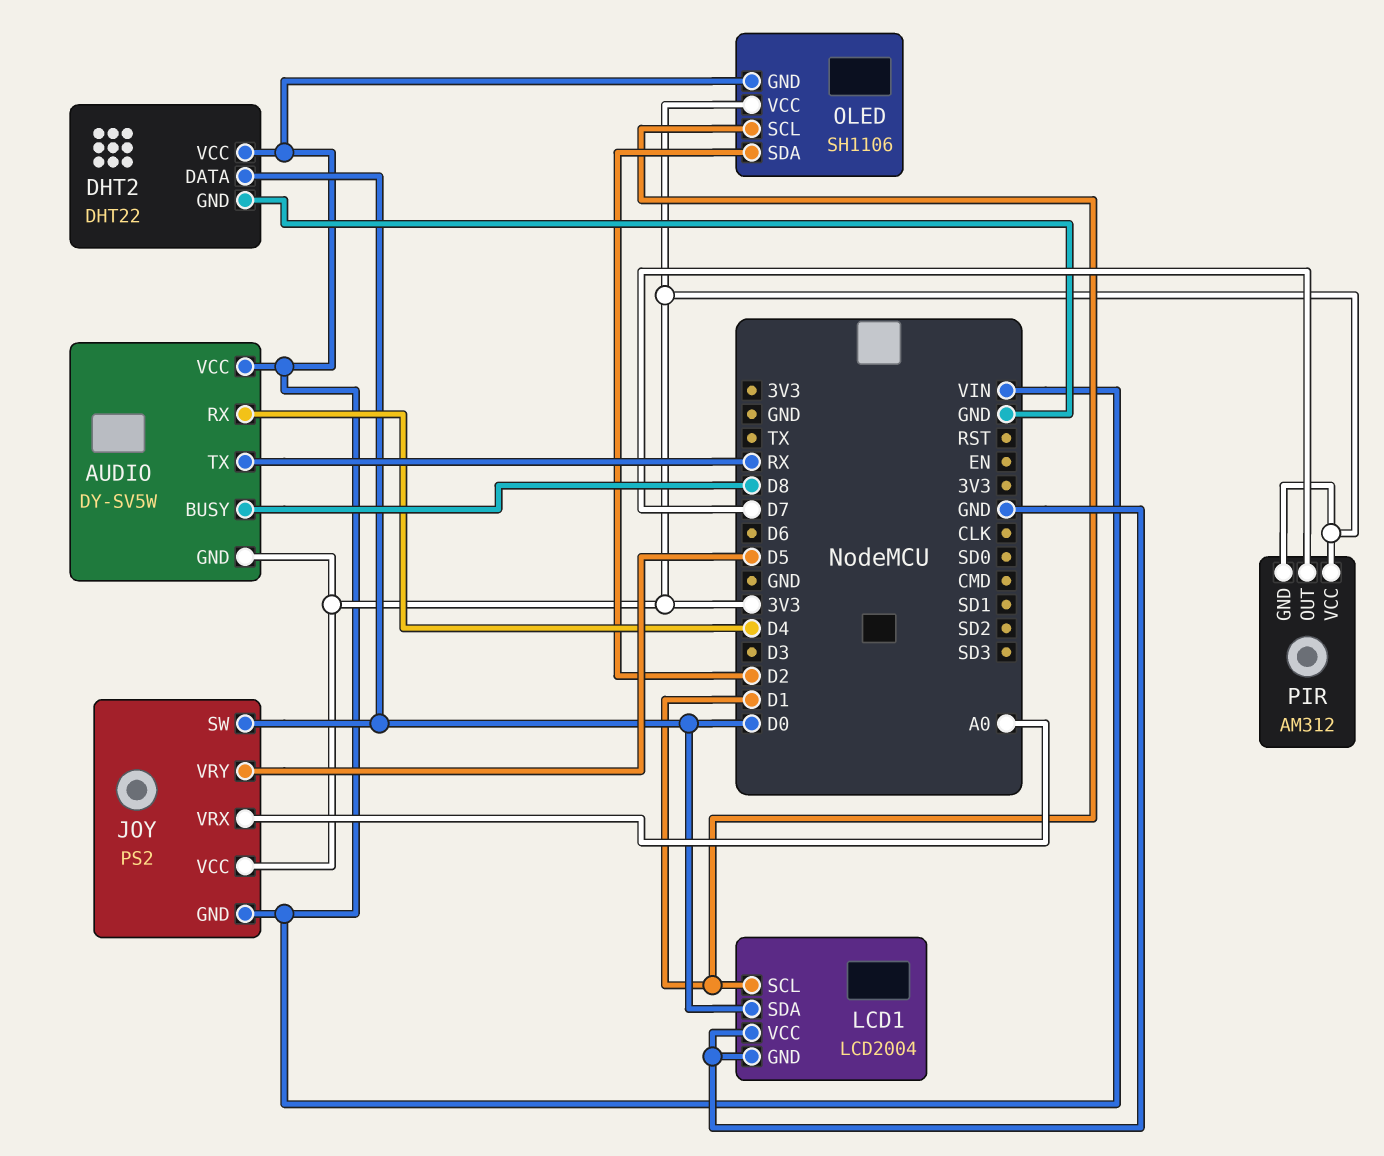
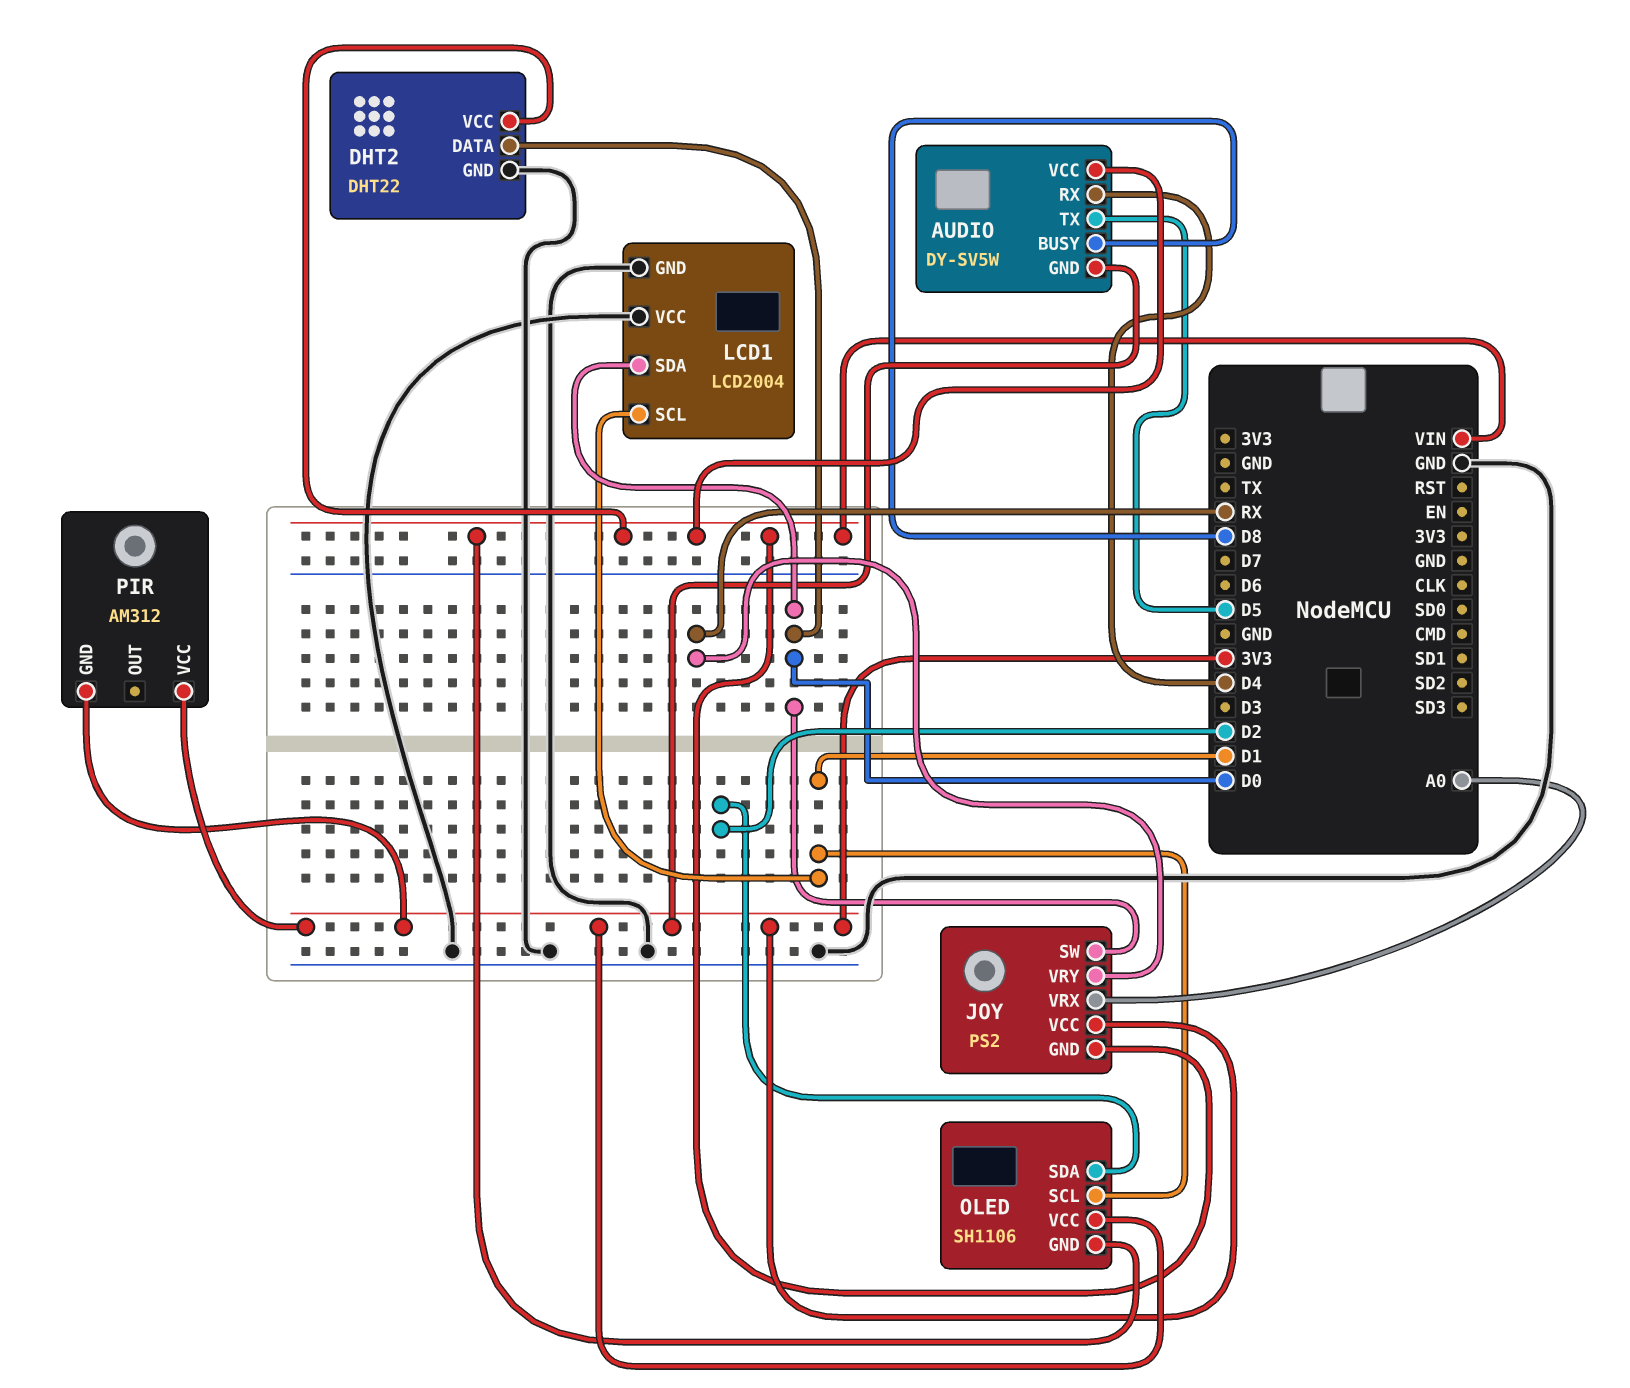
AUDIO pin TX: RX -> D5
JOY pin VRY: D5 -> RX
PIR pin OUT: D7 -> none

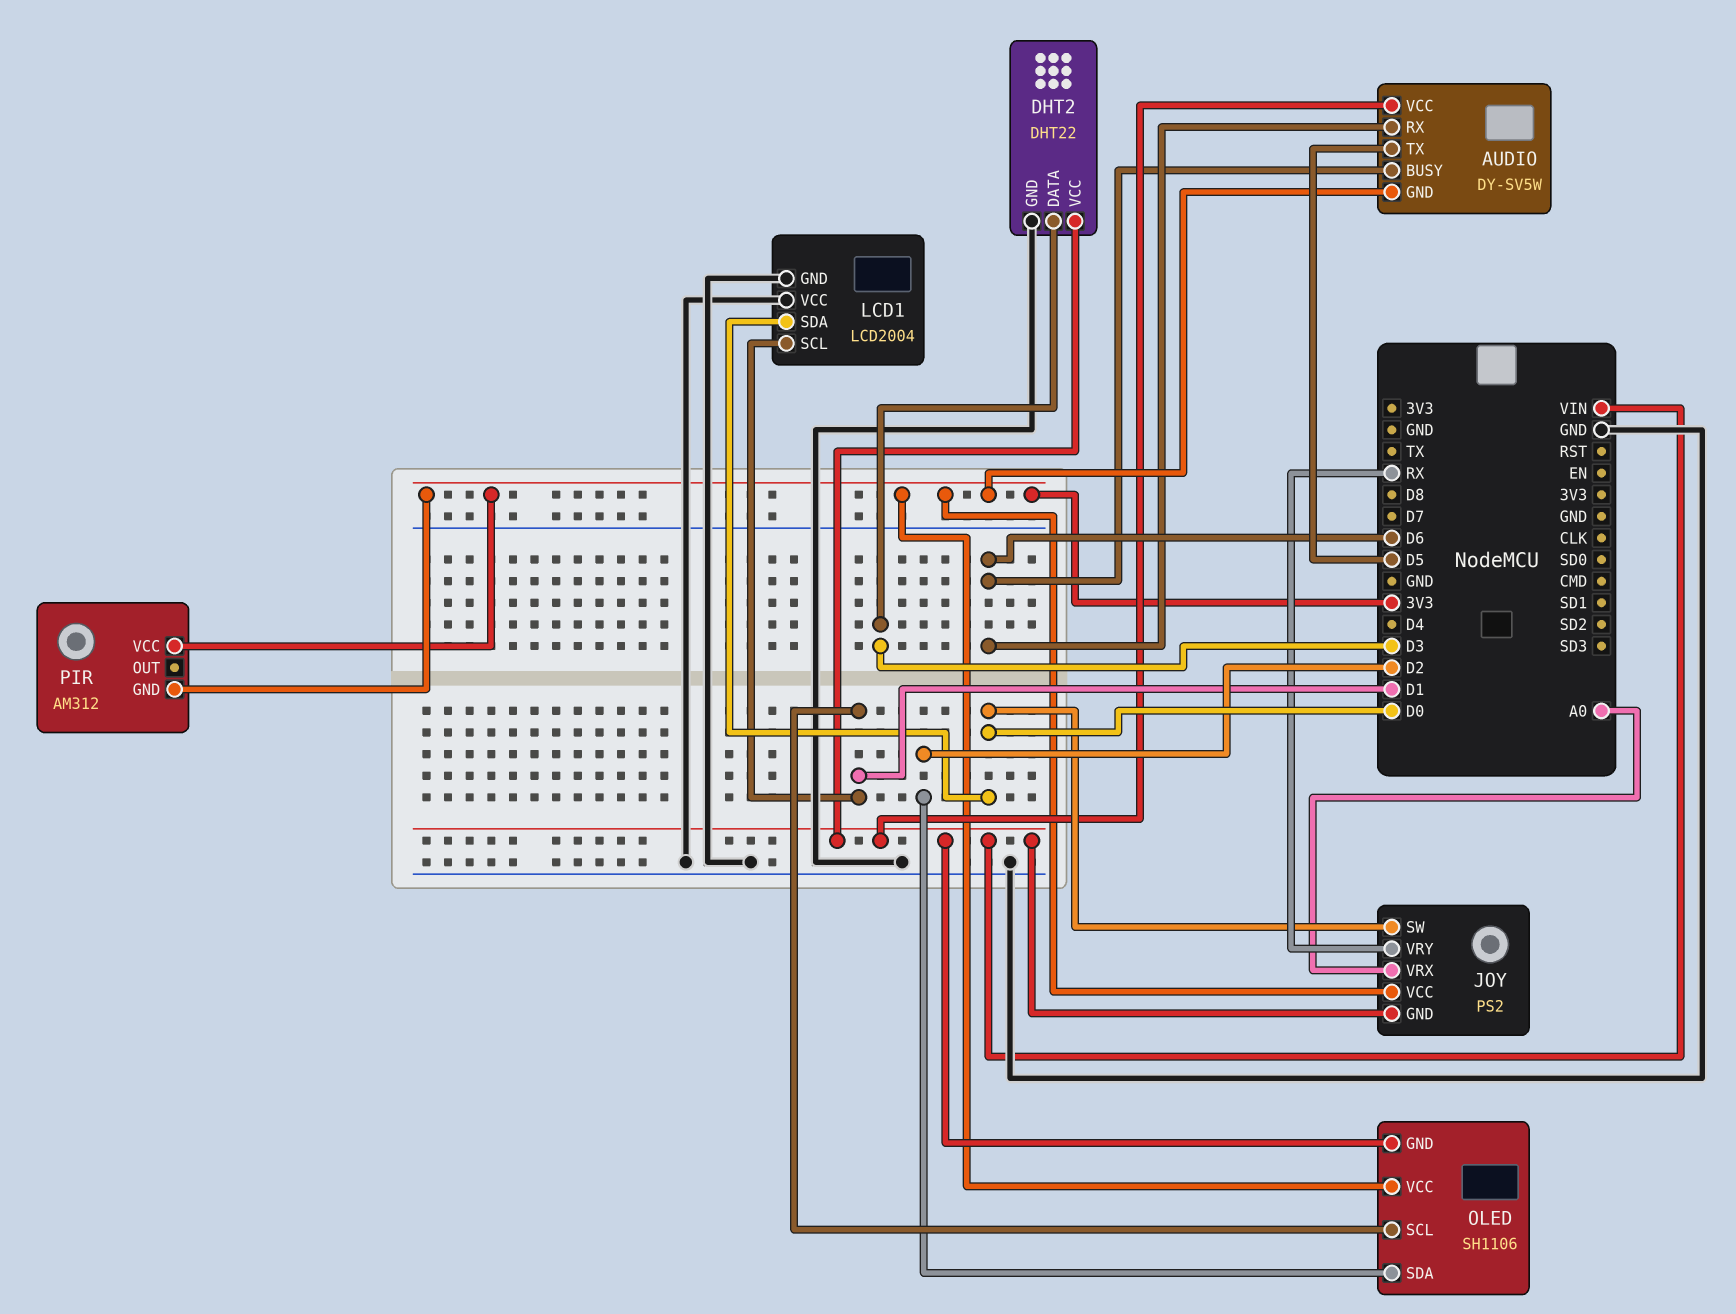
AUDIO pin BUSY: D8 -> D6
AUDIO pin RX: D4 -> D6
DHT2 pin DATA: D0 -> D3

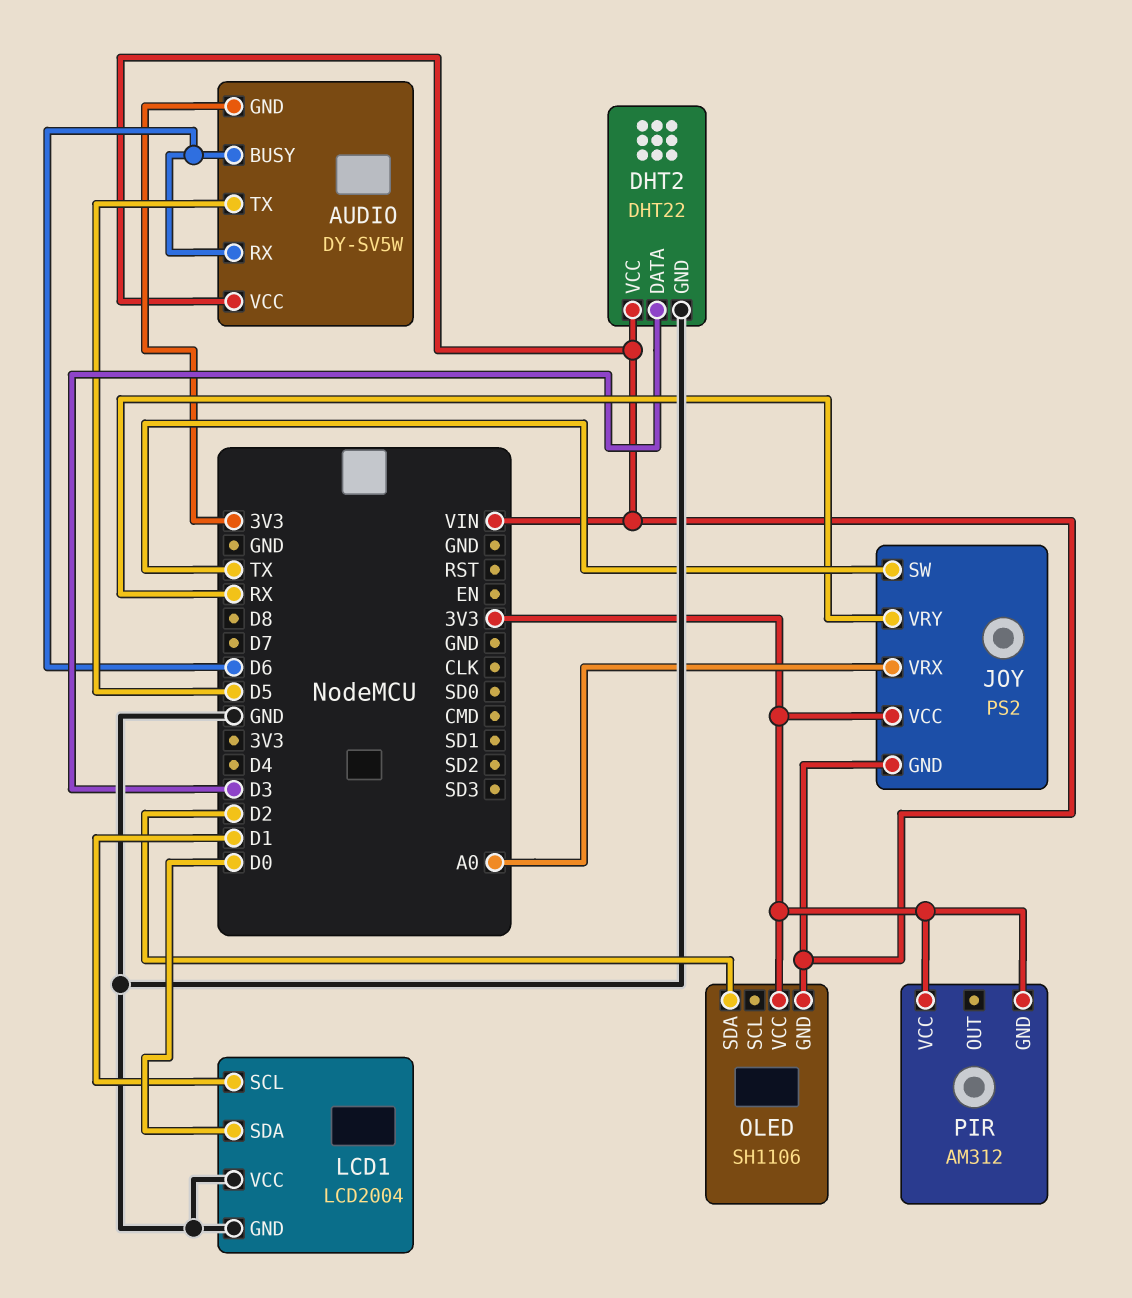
JOY pin SW: D0 -> TX
OLED pin SCL: D1 -> none

